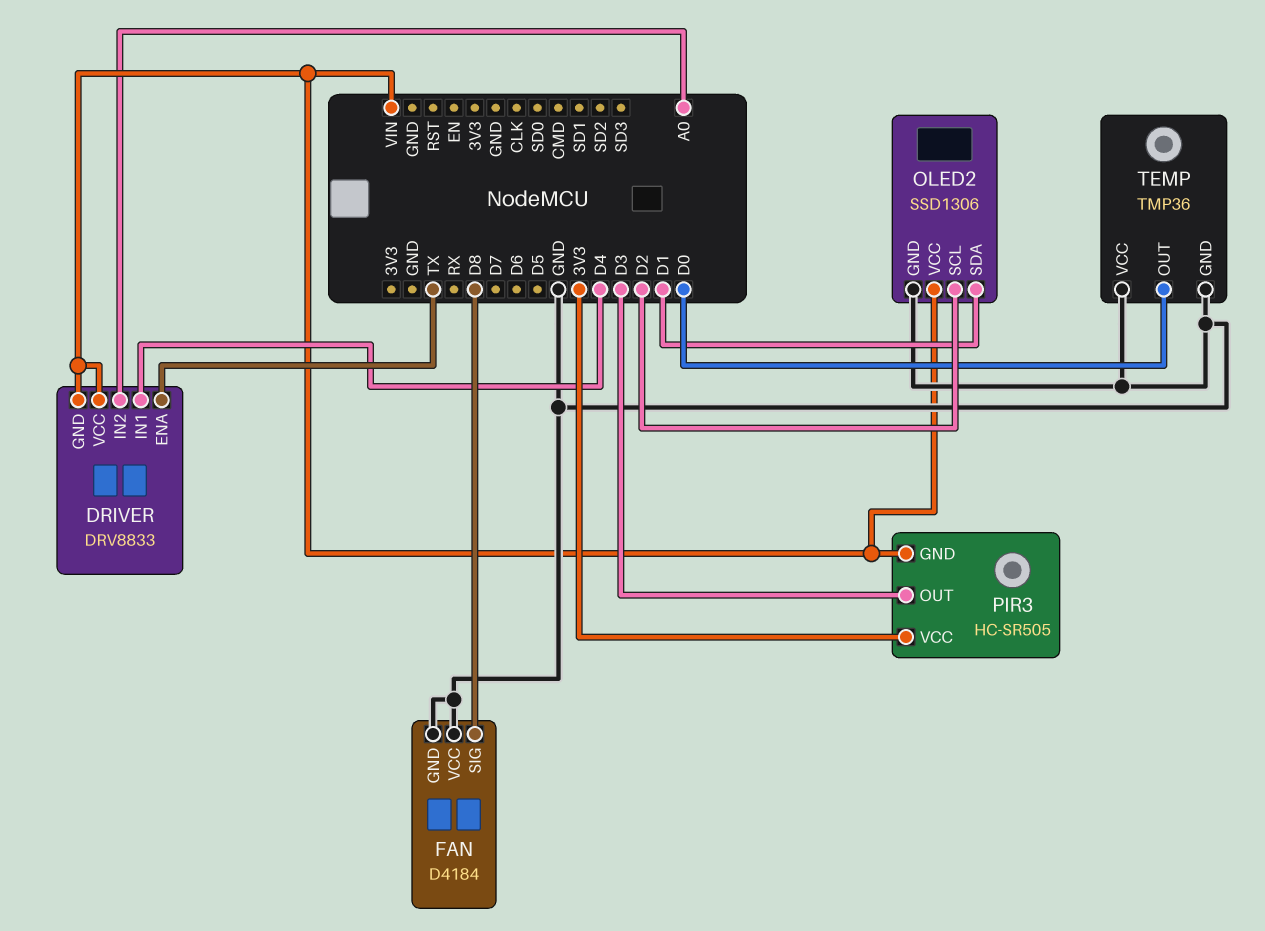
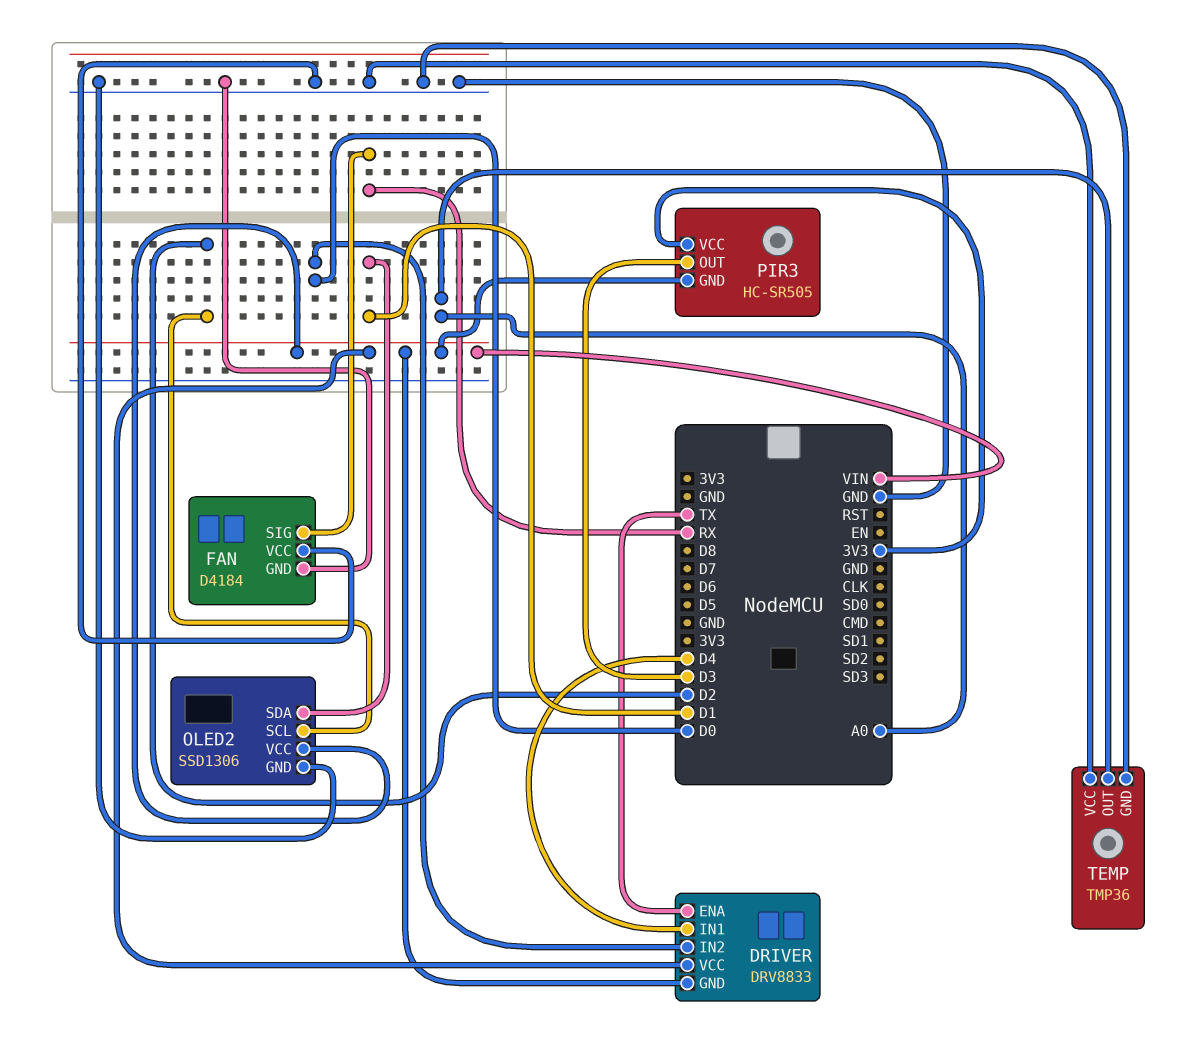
DRIVER pin IN2: A0 -> D0
FAN pin SIG: D8 -> RX
TEMP pin OUT: D0 -> A0

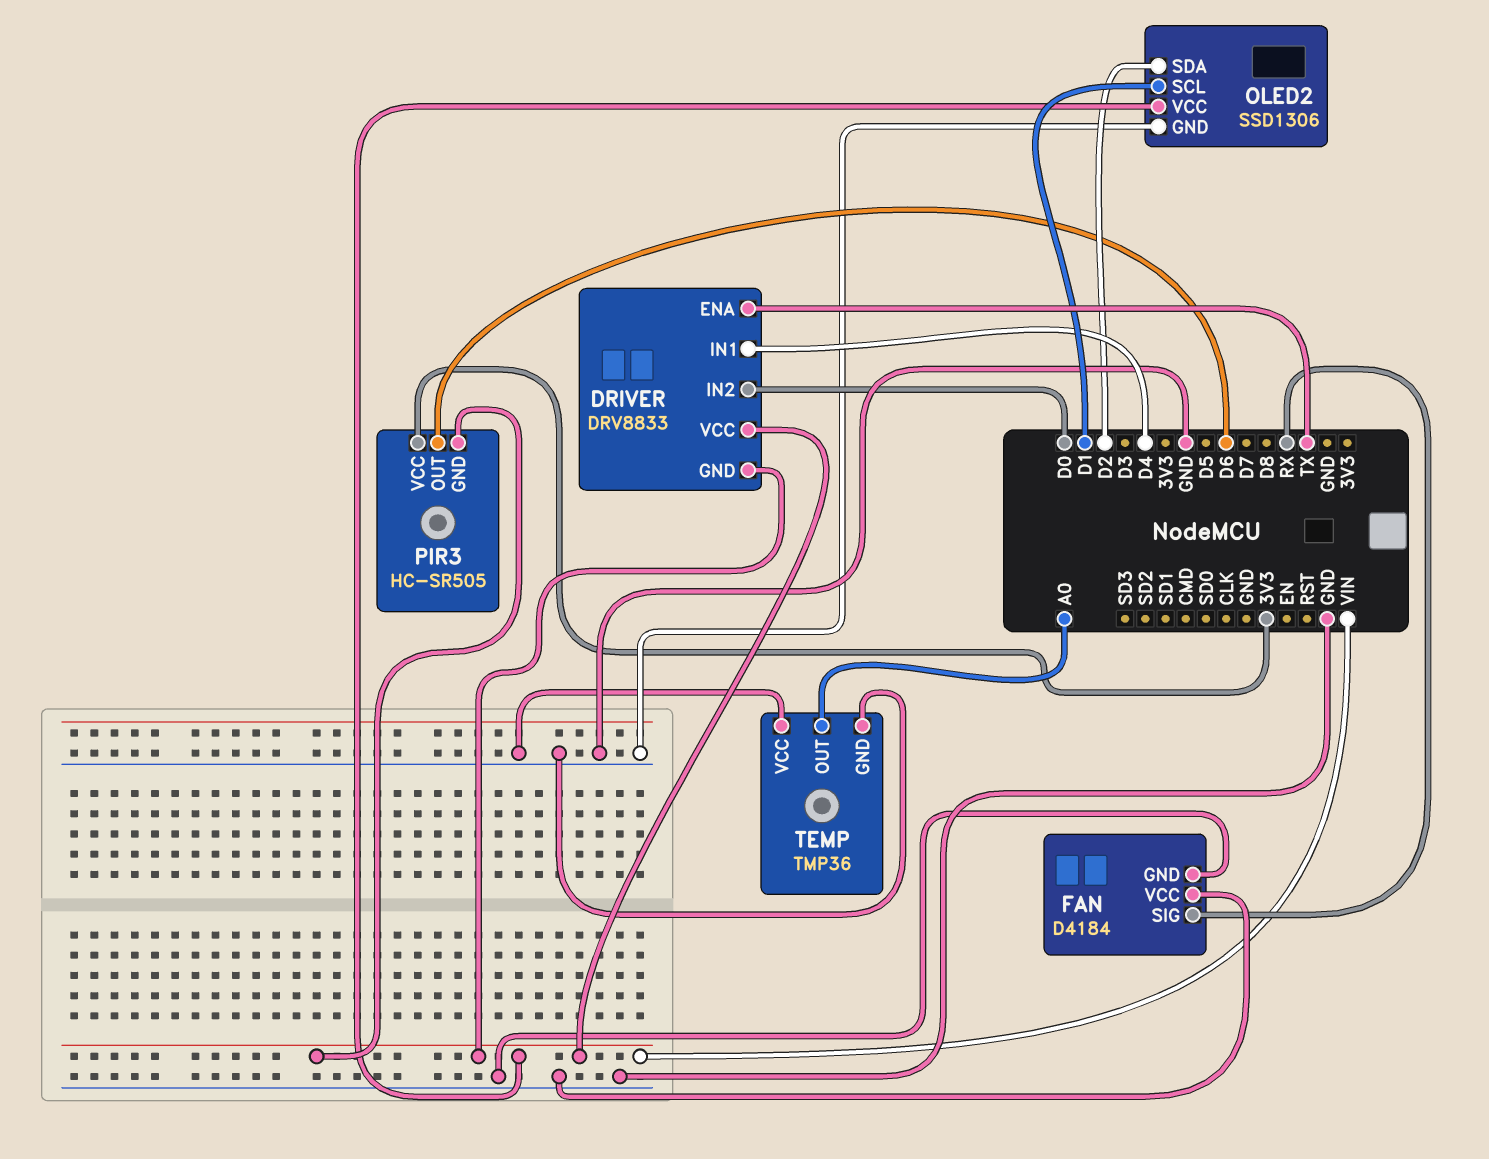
OLED2 pin SCL: D2 -> D1
OLED2 pin SDA: D1 -> D2
PIR3 pin OUT: D3 -> D6

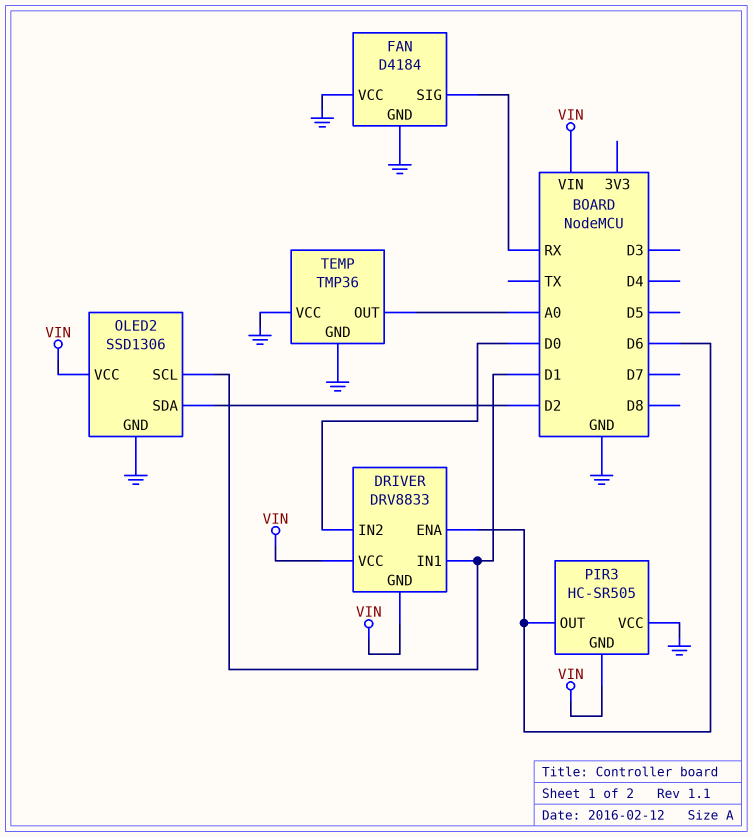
DRIVER pin ENA: TX -> D6
DRIVER pin IN1: D4 -> D1
PIR3 pin VCC: 3V3 -> GND

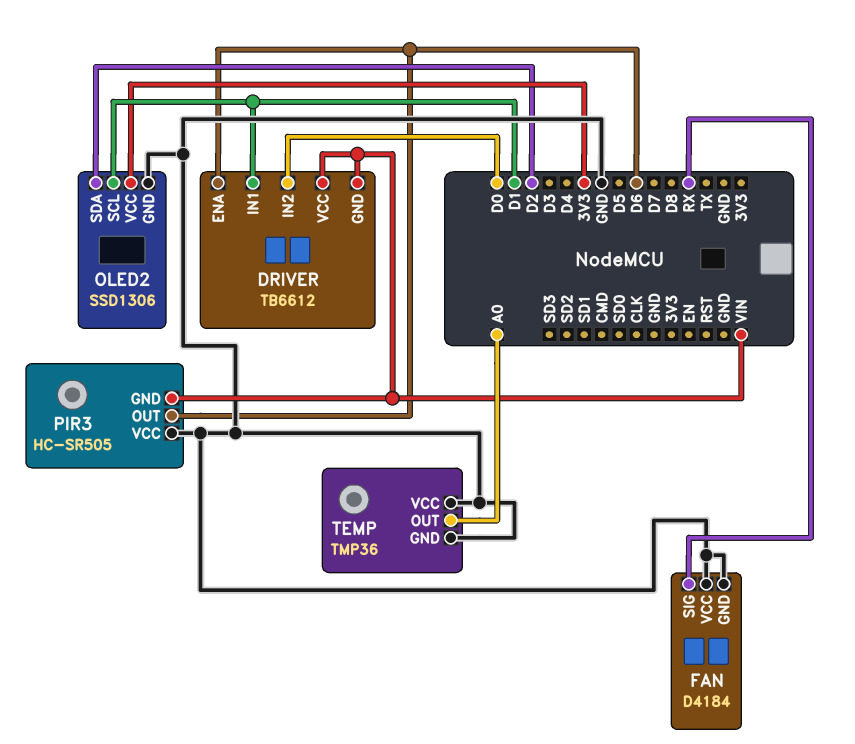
DRIVER: DRV8833 -> TB6612
OLED2 pin VCC: VIN -> 3V3

